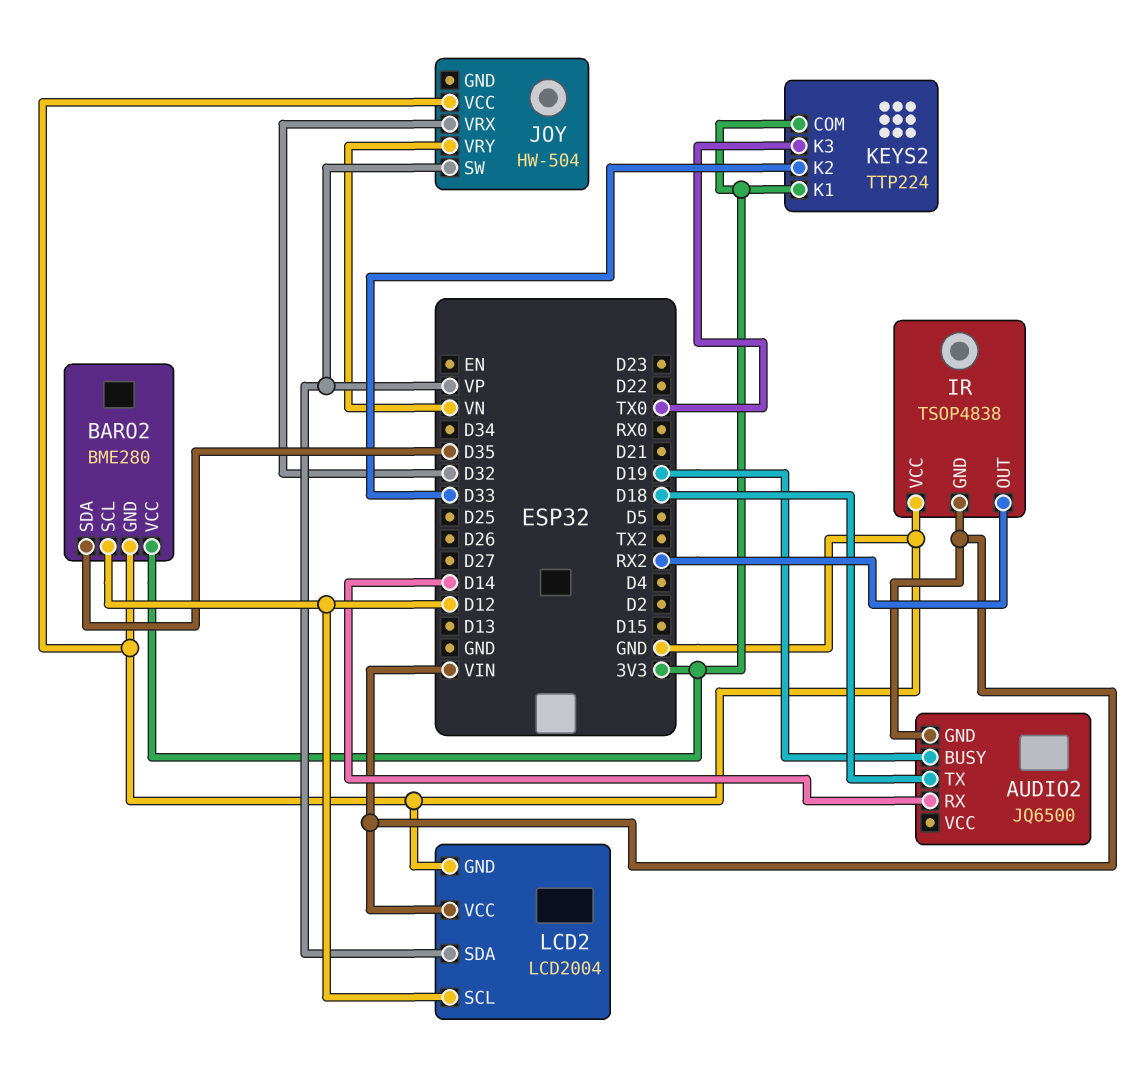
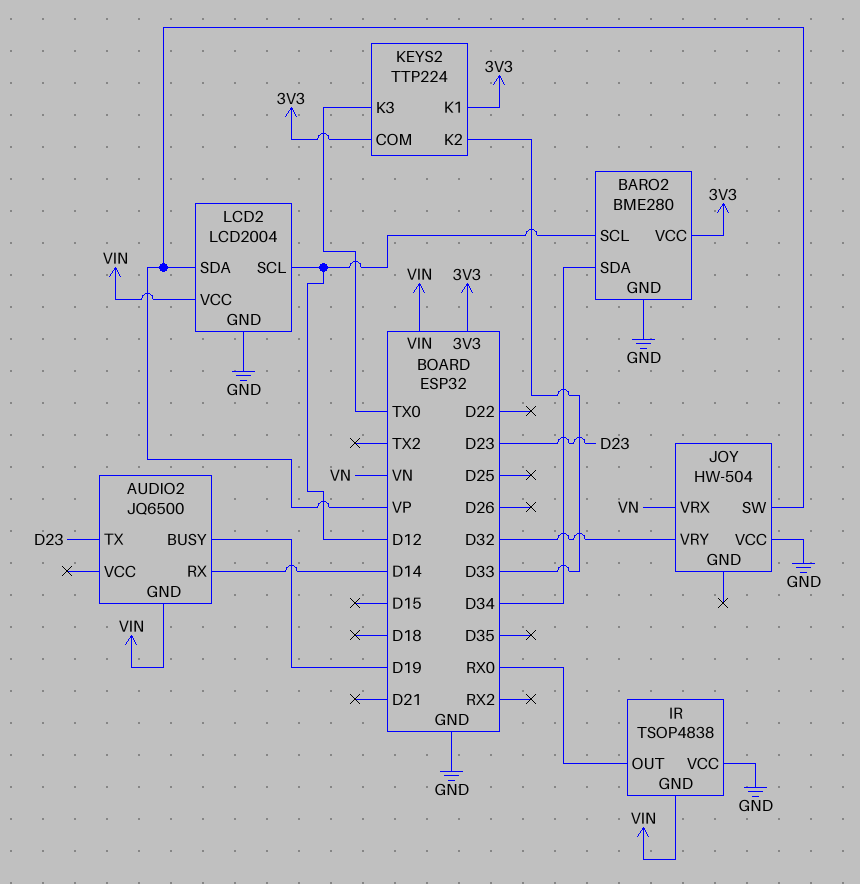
AUDIO2 pin TX: D18 -> D23
BARO2 pin SDA: D35 -> D34
IR pin OUT: RX2 -> RX0
JOY pin VRX: D32 -> VN
JOY pin VRY: VN -> D32

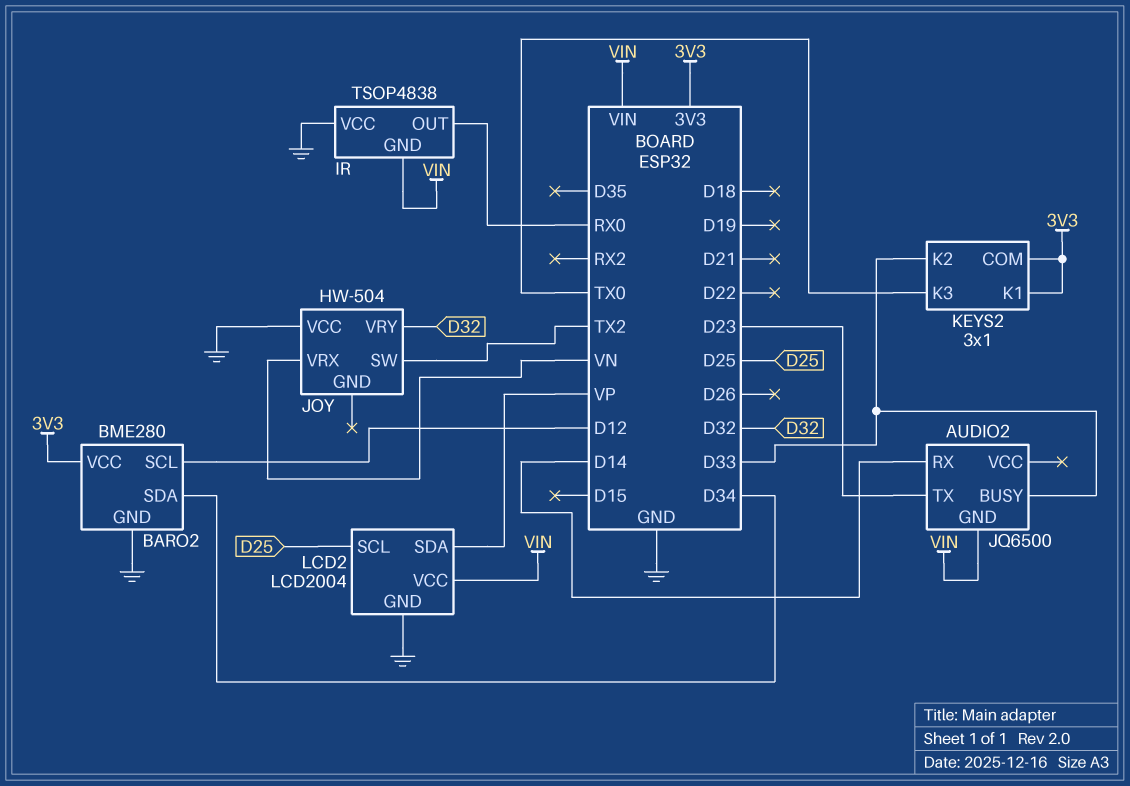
AUDIO2 pin BUSY: D19 -> D33
JOY pin SW: VP -> TX2
KEYS2: TTP224 -> 3x1
LCD2 pin SCL: D12 -> D25

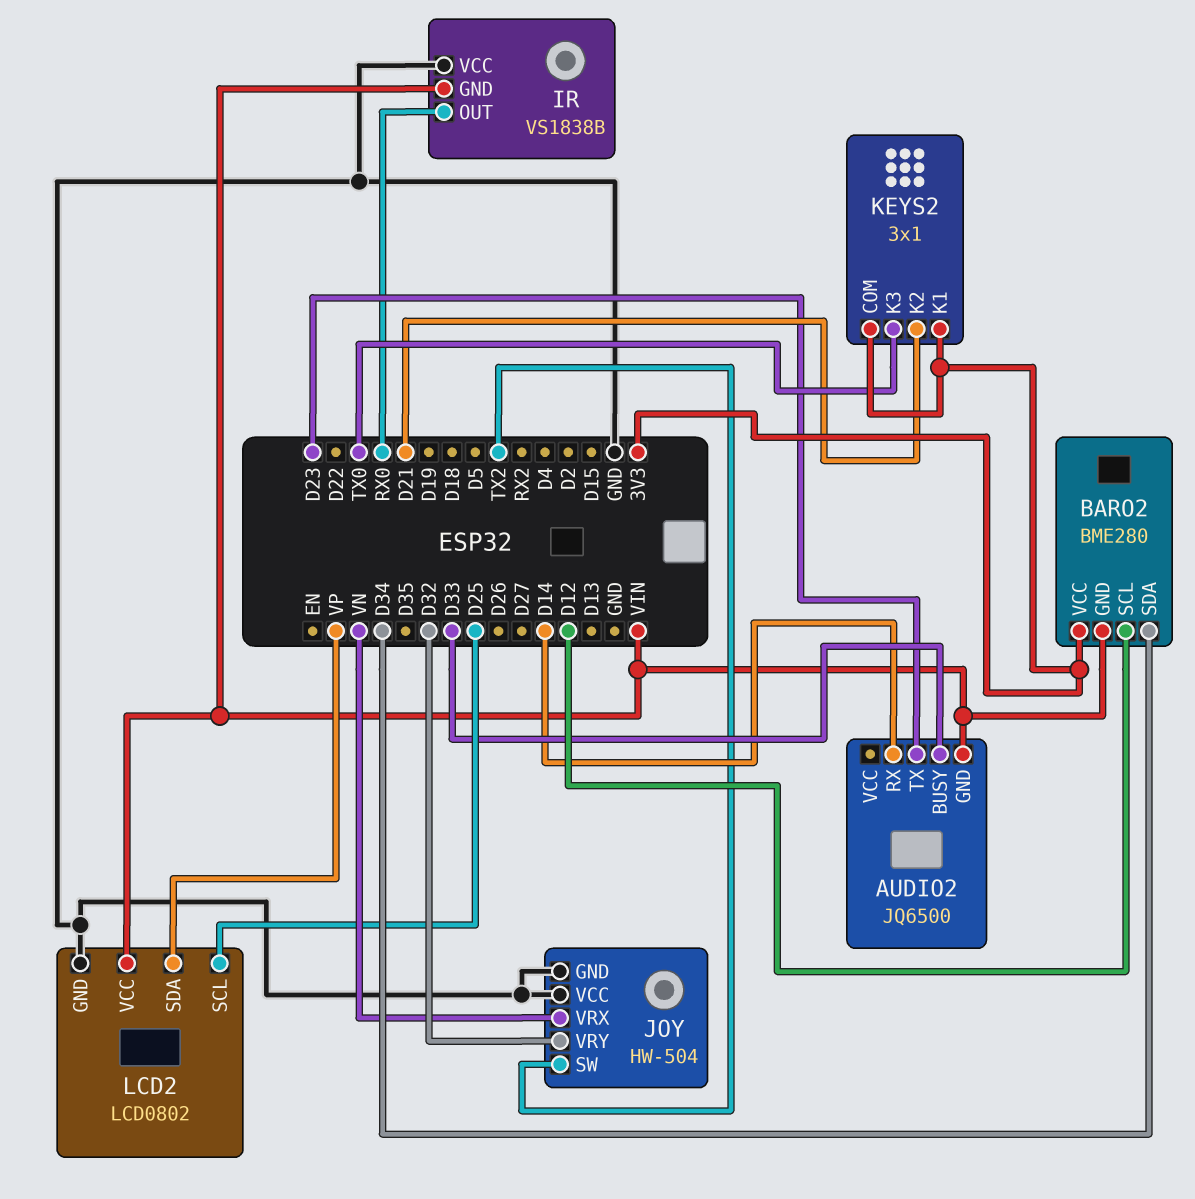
BARO2 pin GND: GND -> VIN
IR: TSOP4838 -> VS1838B
JOY pin GND: none -> GND
KEYS2 pin K2: D33 -> D21
LCD2: LCD2004 -> LCD0802

